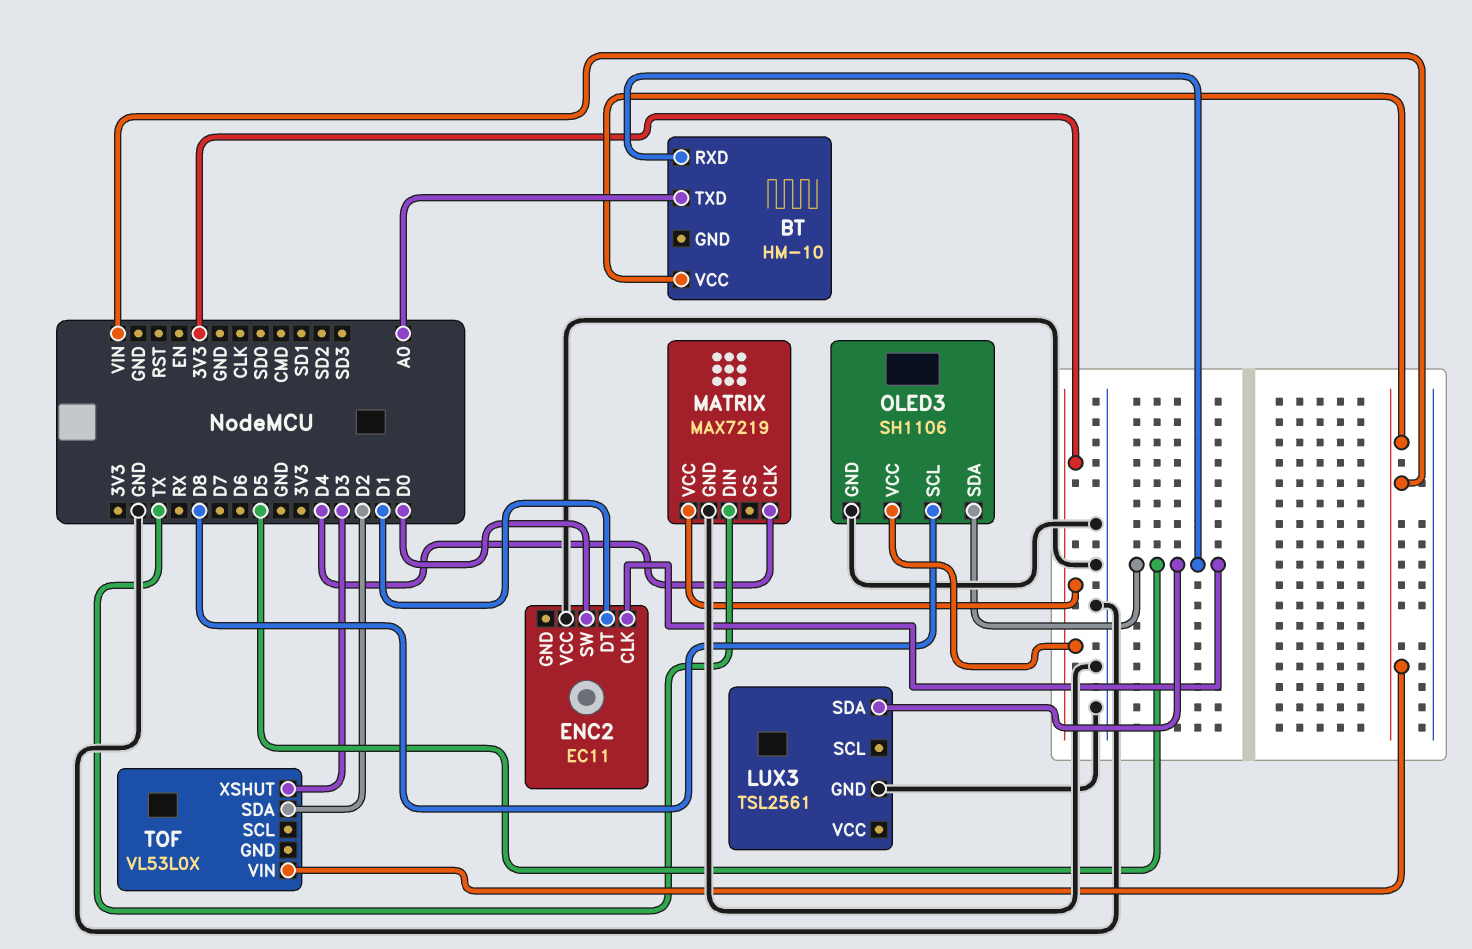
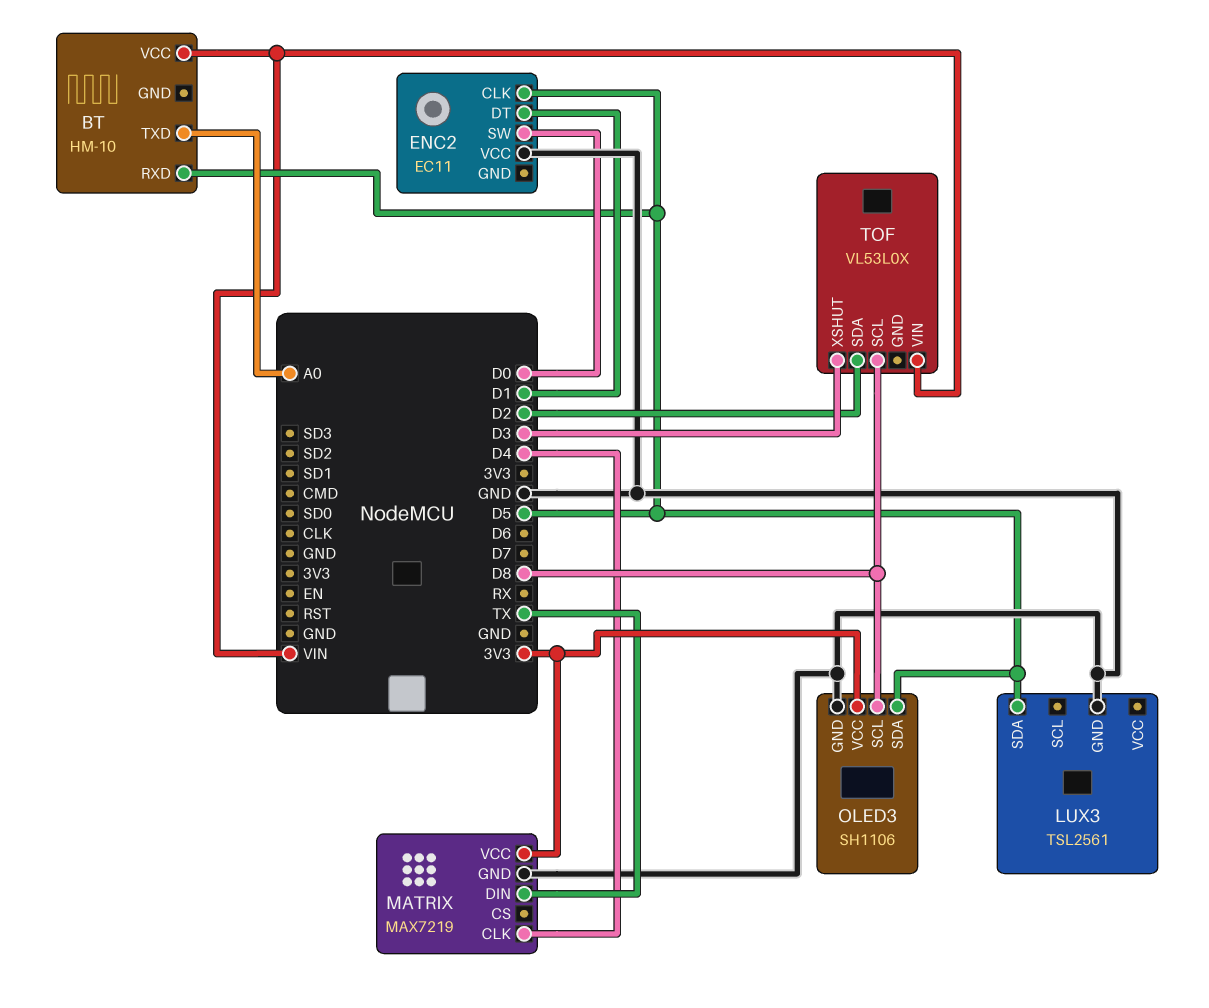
TOF pin SCL: none -> D8

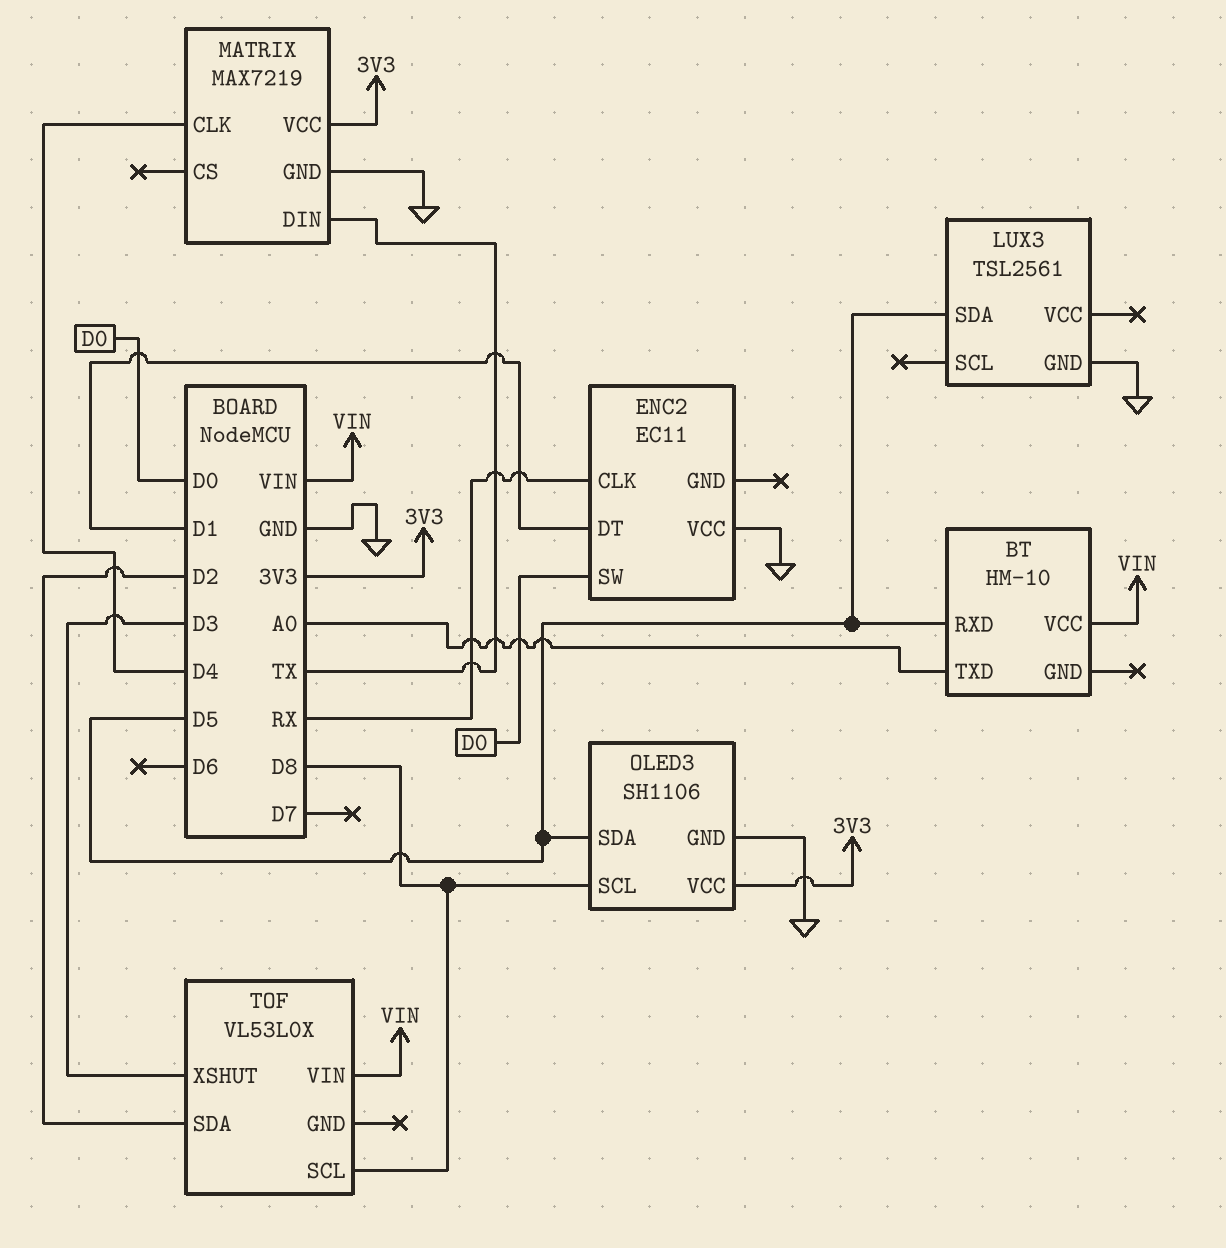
ENC2 pin CLK: D5 -> RX

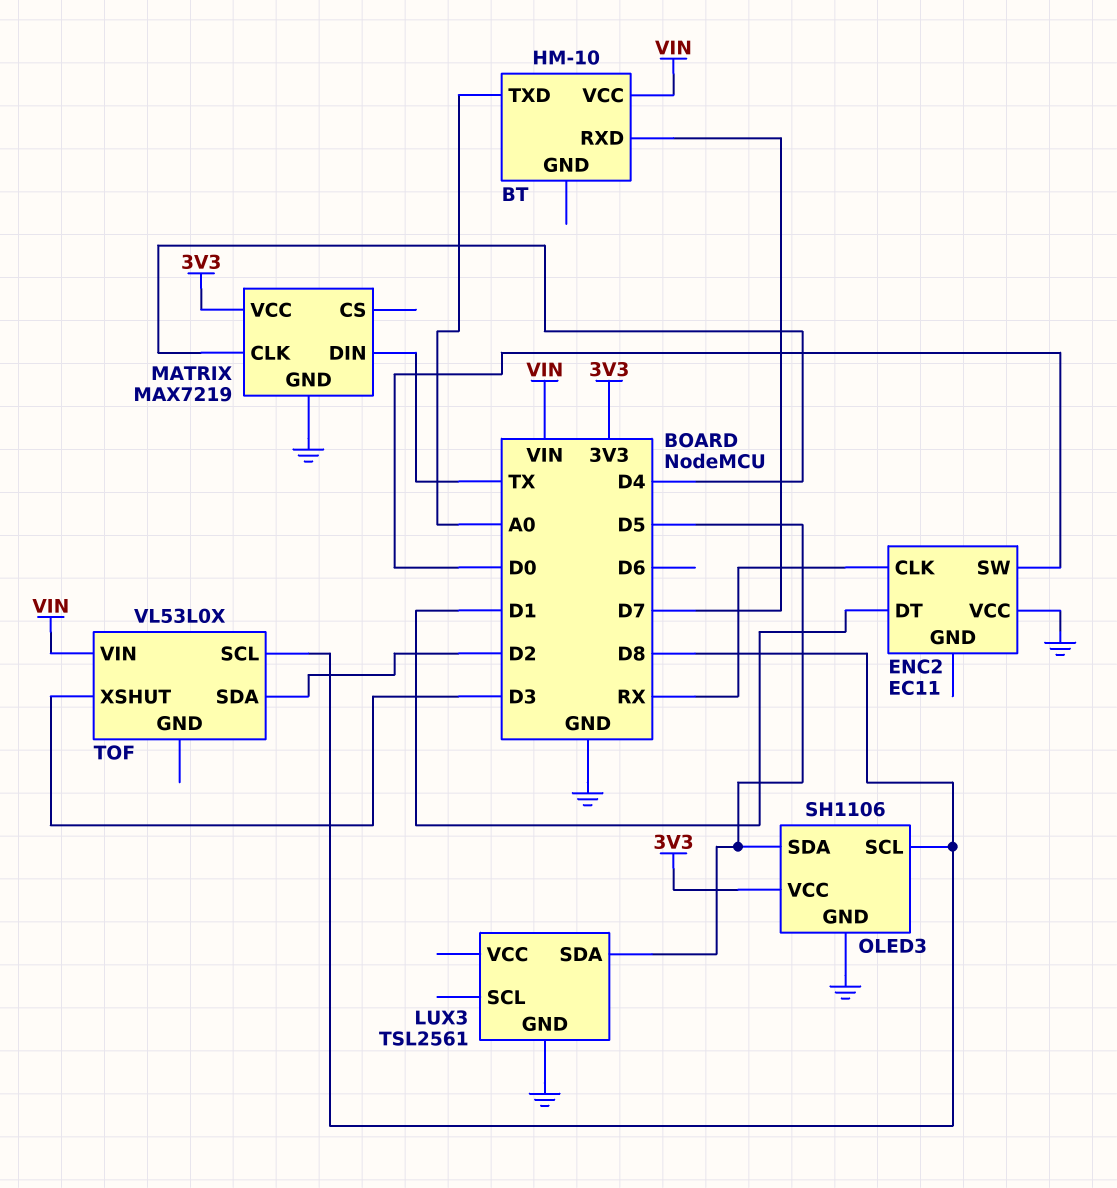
BT pin RXD: D5 -> D7

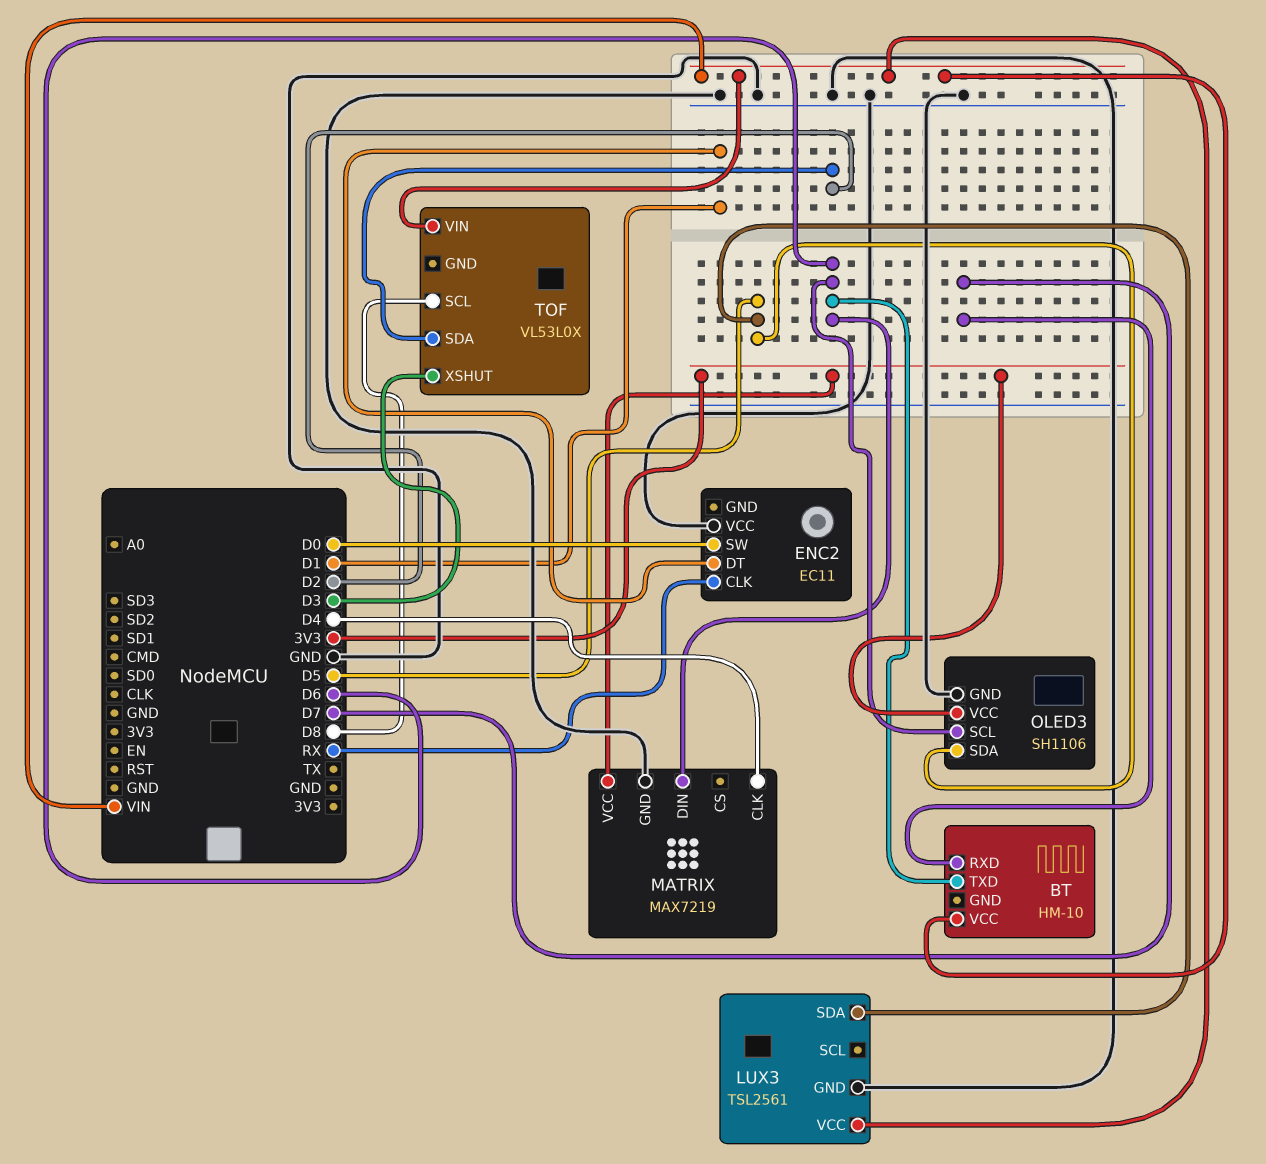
BT pin TXD: A0 -> D6
LUX3 pin VCC: none -> VIN
MATRIX pin DIN: TX -> D6
OLED3 pin SCL: D8 -> D6

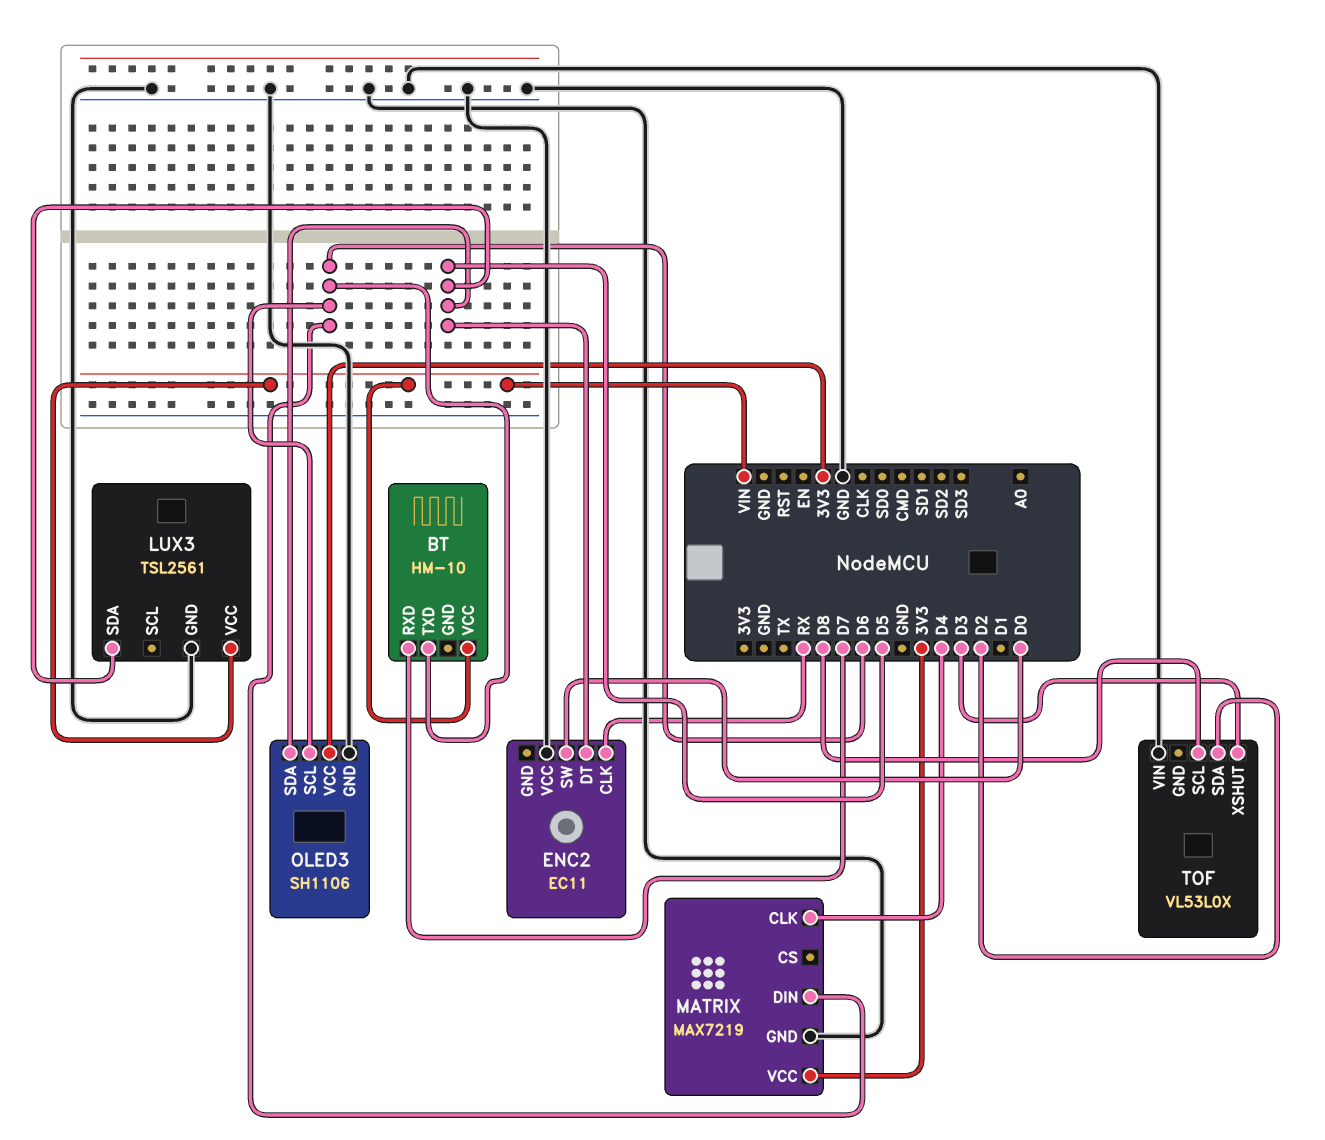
ENC2 pin DT: D1 -> D5
TOF pin VIN: VIN -> GND

